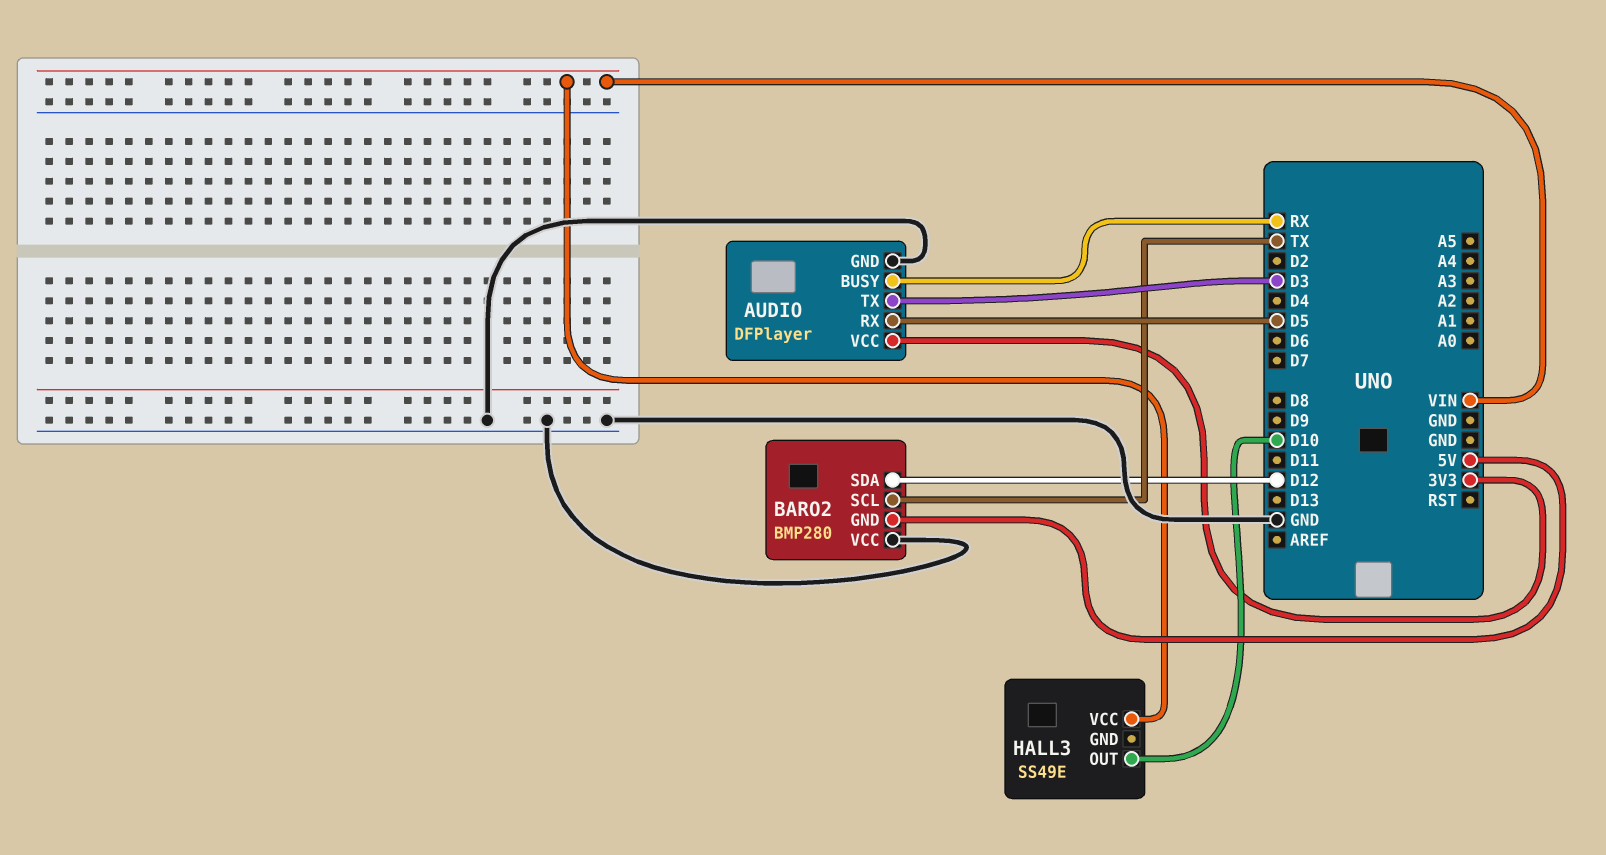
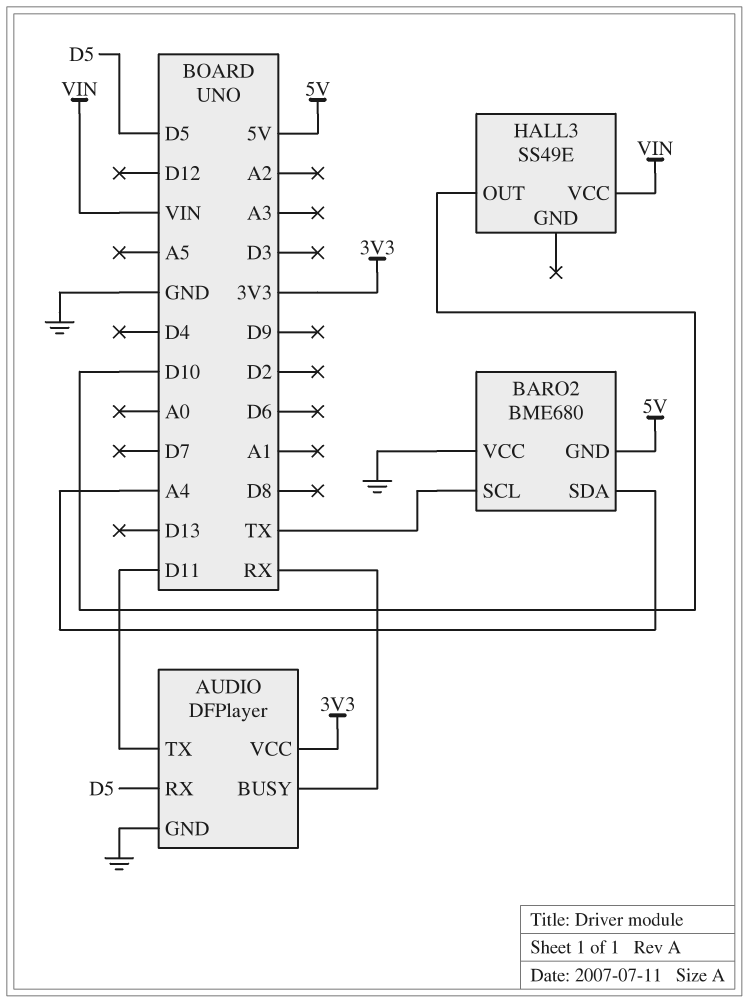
AUDIO pin TX: D3 -> D11
BARO2: BMP280 -> BME680
BARO2 pin SDA: D12 -> A4

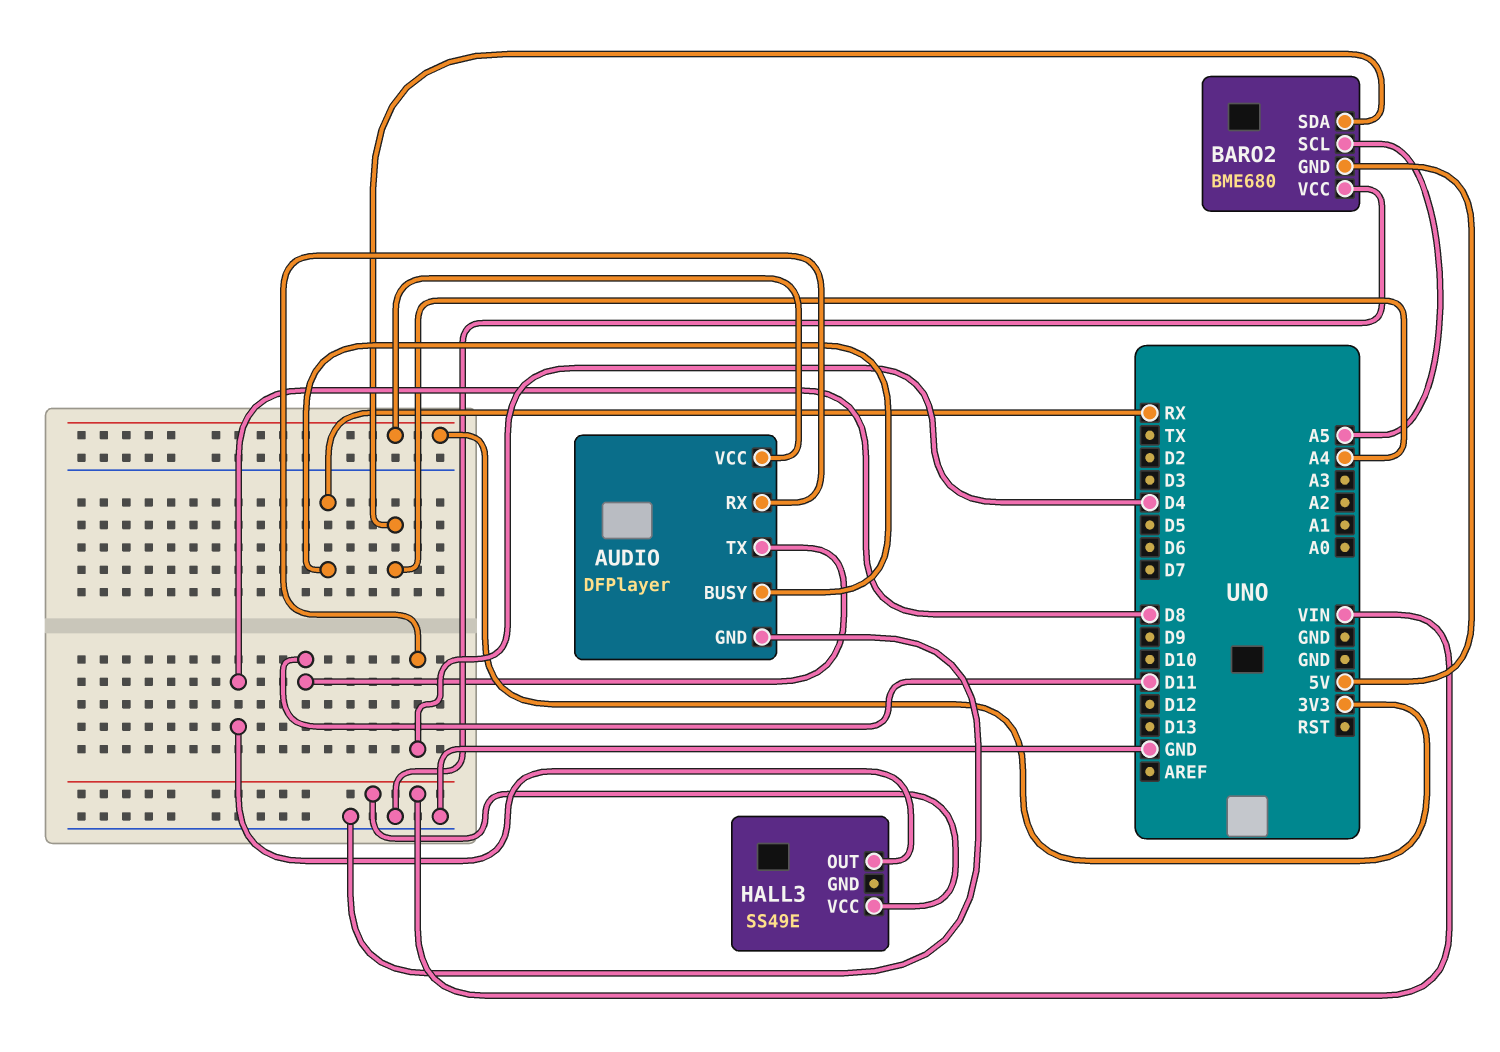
AUDIO pin RX: D5 -> D4
BARO2 pin SCL: TX -> A5
HALL3 pin OUT: D10 -> D8

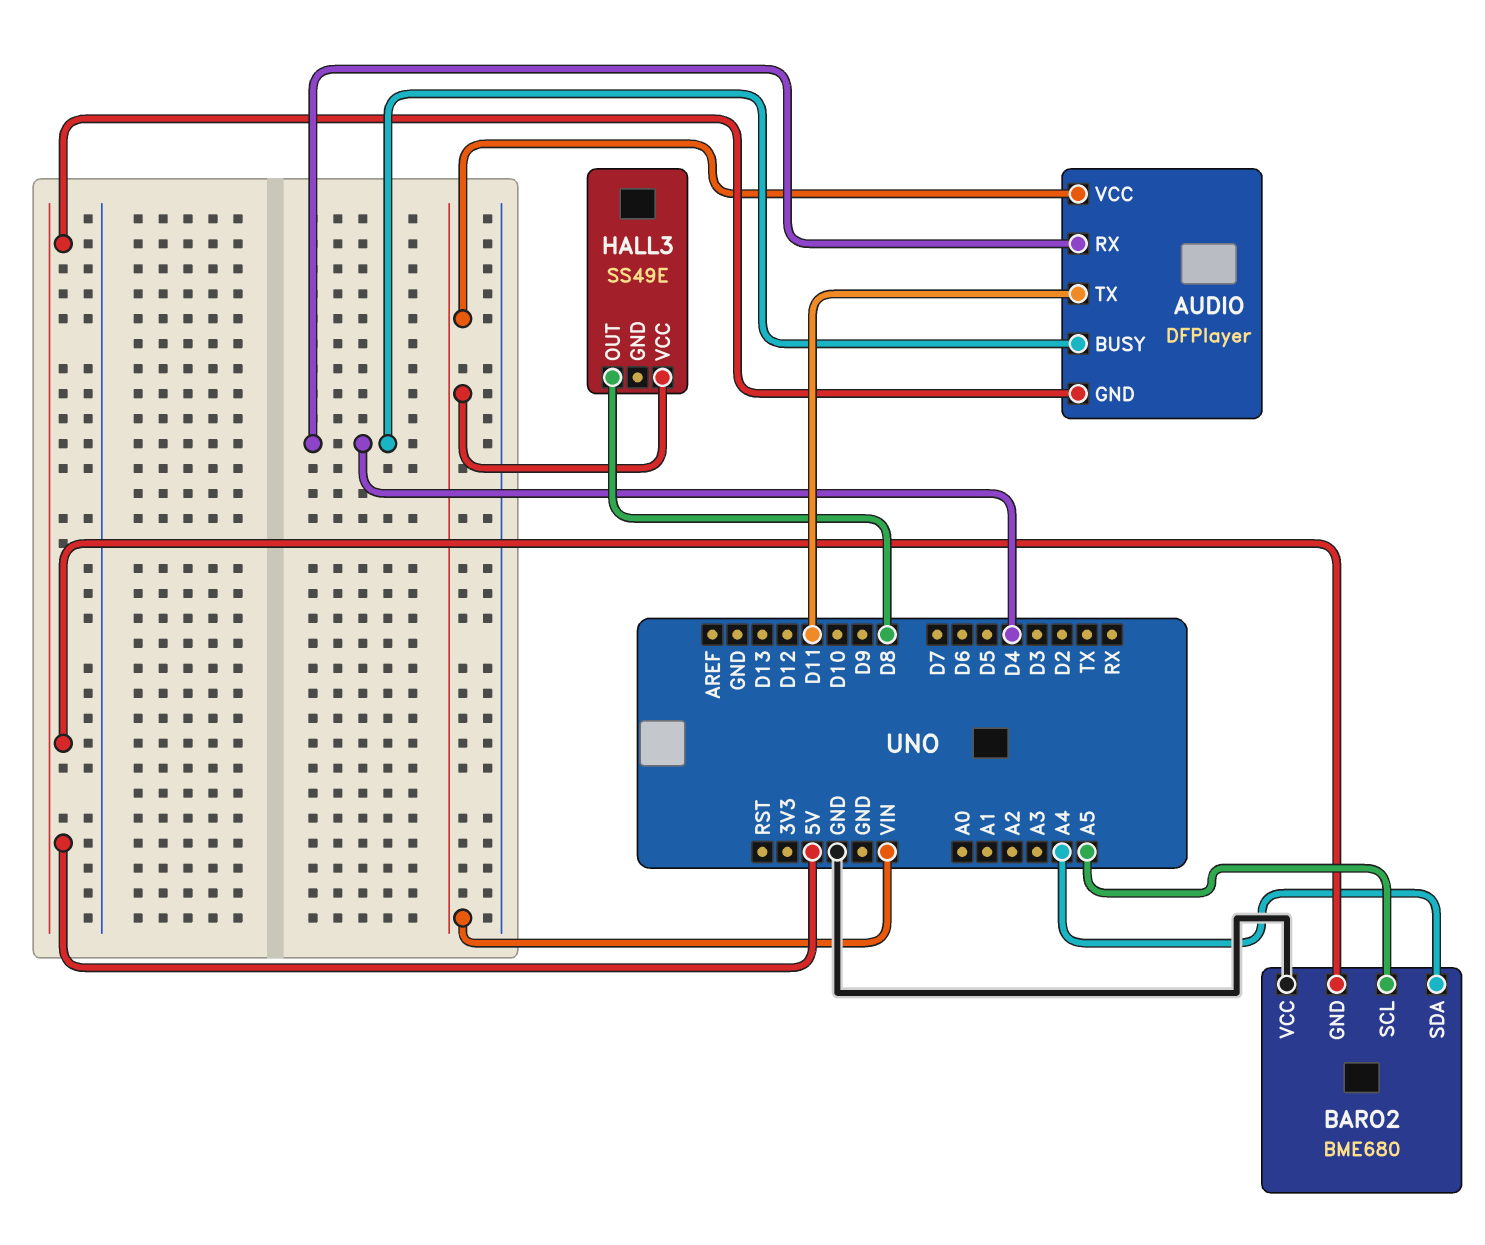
AUDIO pin BUSY: RX -> D4
AUDIO pin GND: GND -> 5V
AUDIO pin VCC: 3V3 -> VIN

